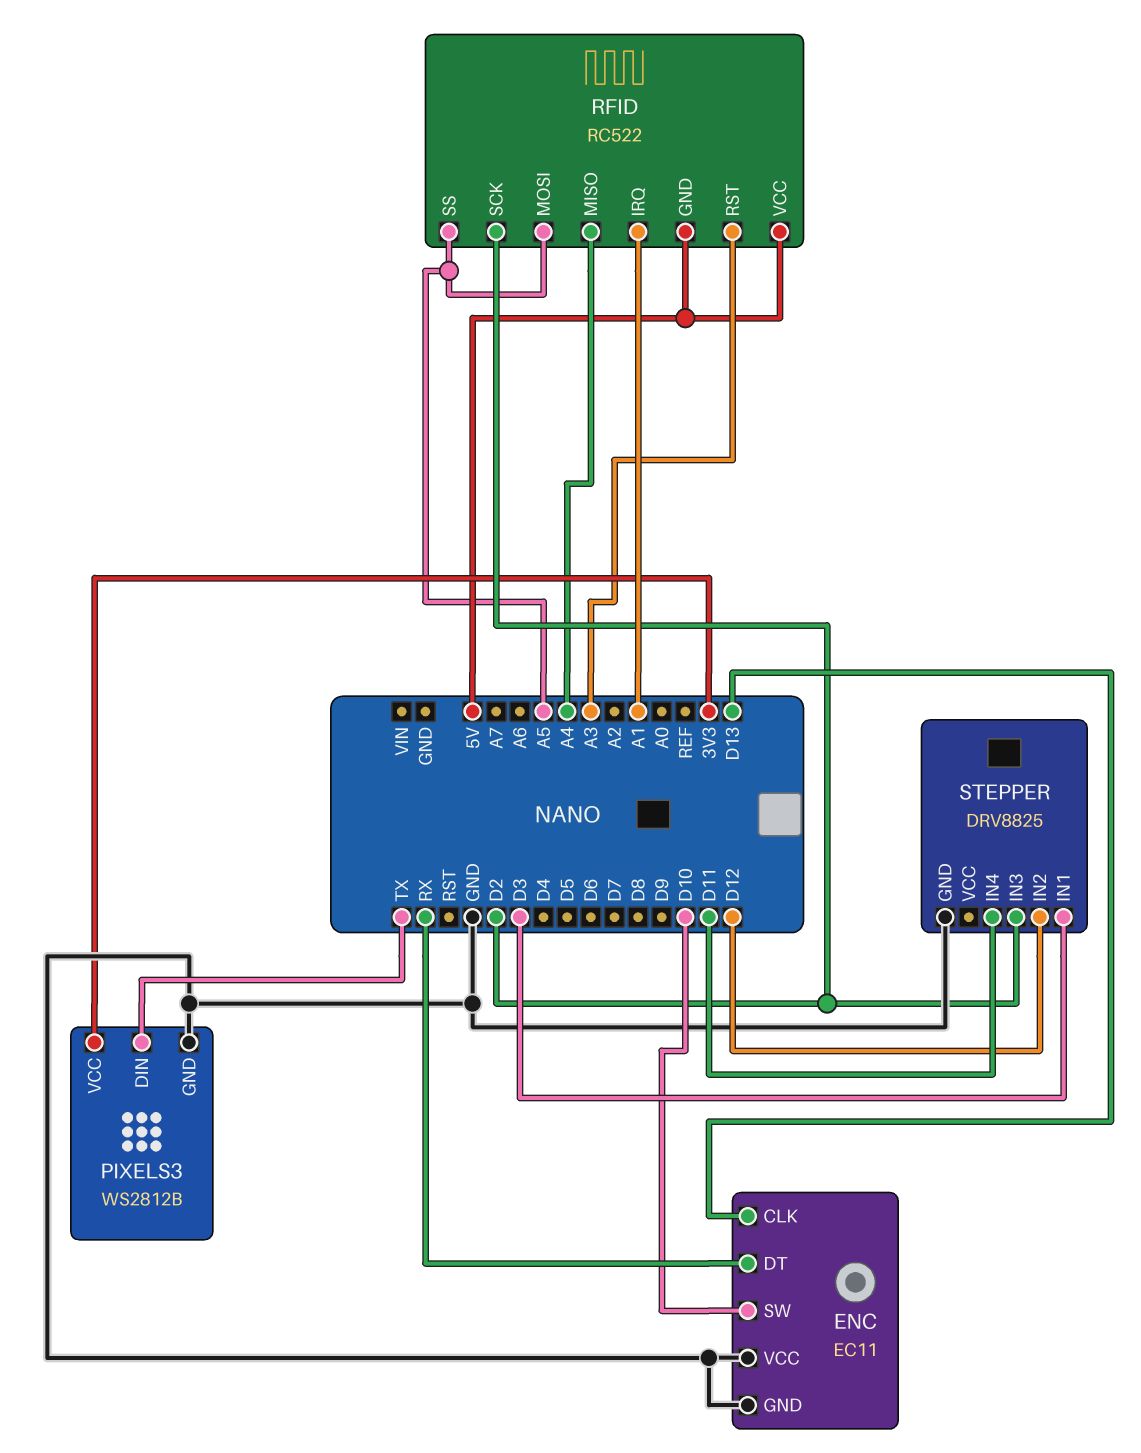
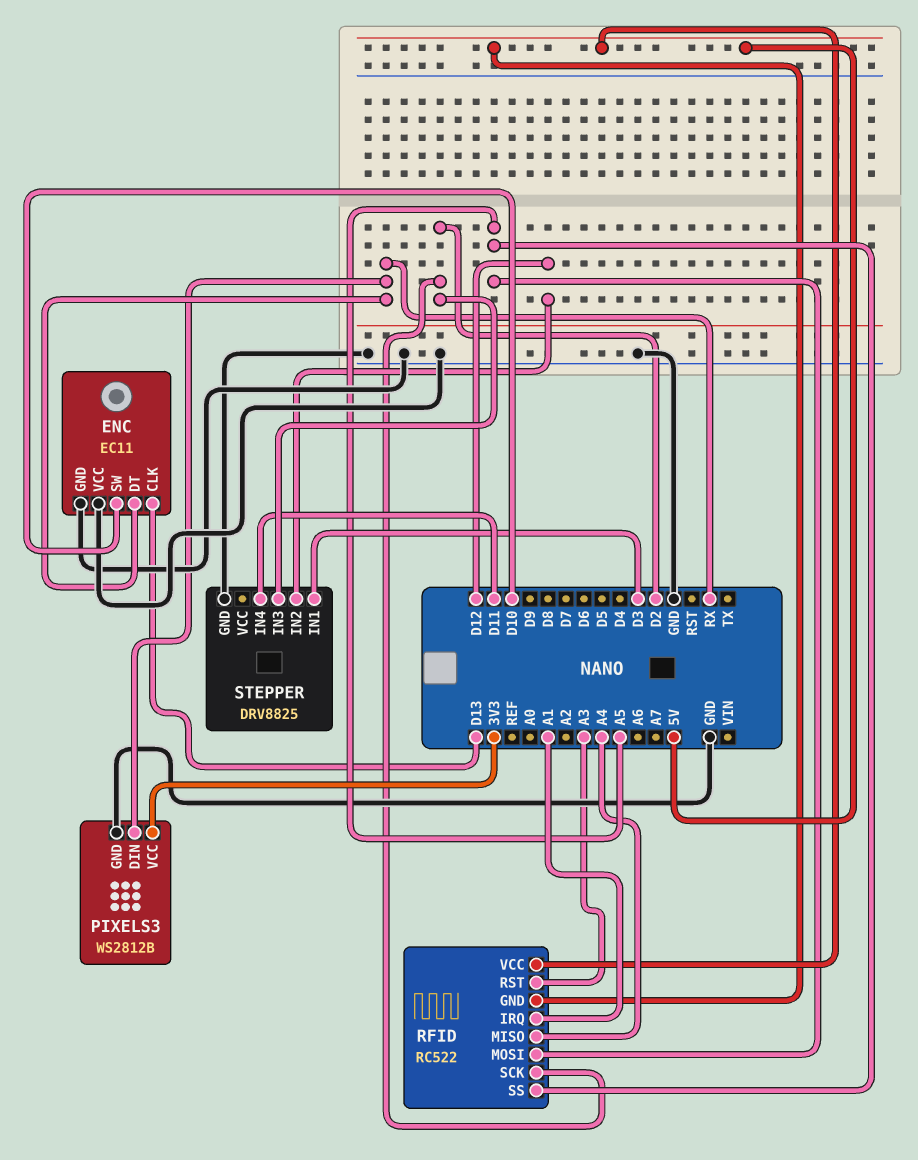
PIXELS3 pin DIN: TX -> RX

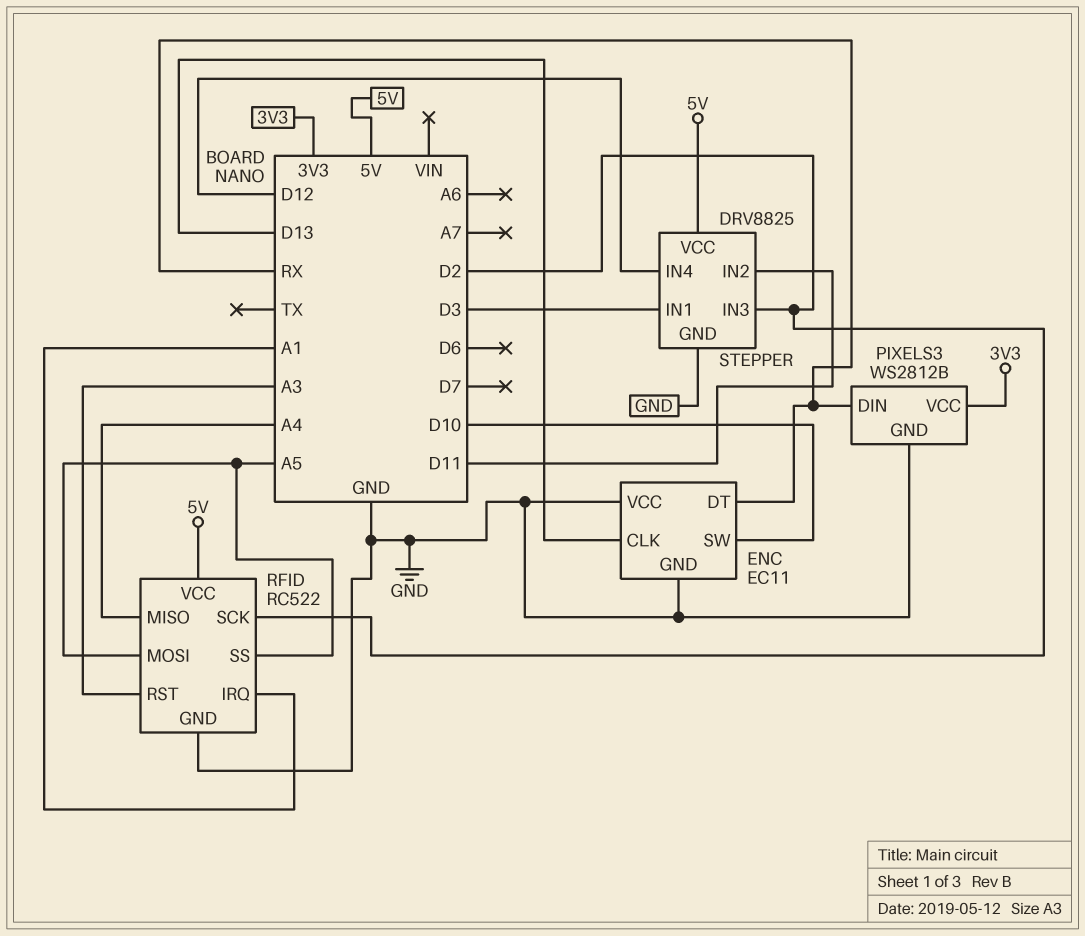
RFID pin GND: 5V -> GND
STEPPER pin IN2: D12 -> D11
STEPPER pin IN4: D11 -> D12
STEPPER pin VCC: none -> 5V

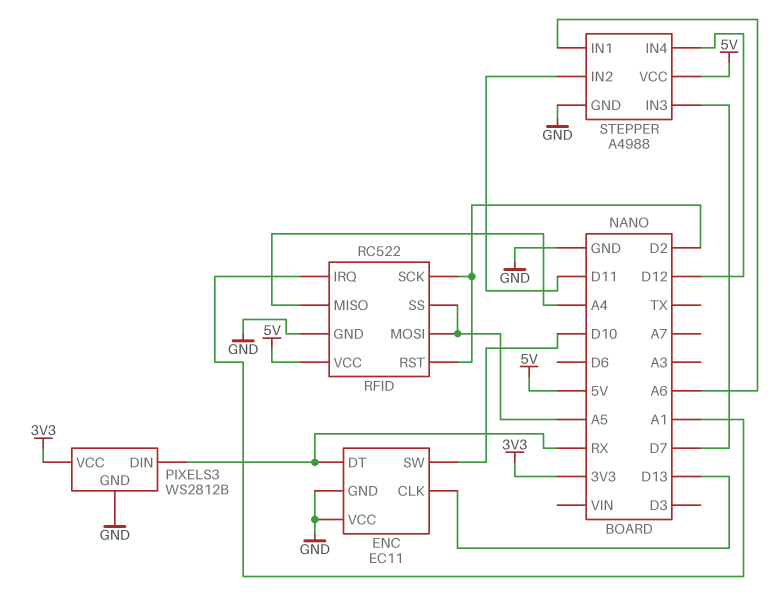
RFID pin RST: A3 -> D2
STEPPER: DRV8825 -> A4988
STEPPER pin IN1: D3 -> A6
STEPPER pin IN3: D2 -> D7

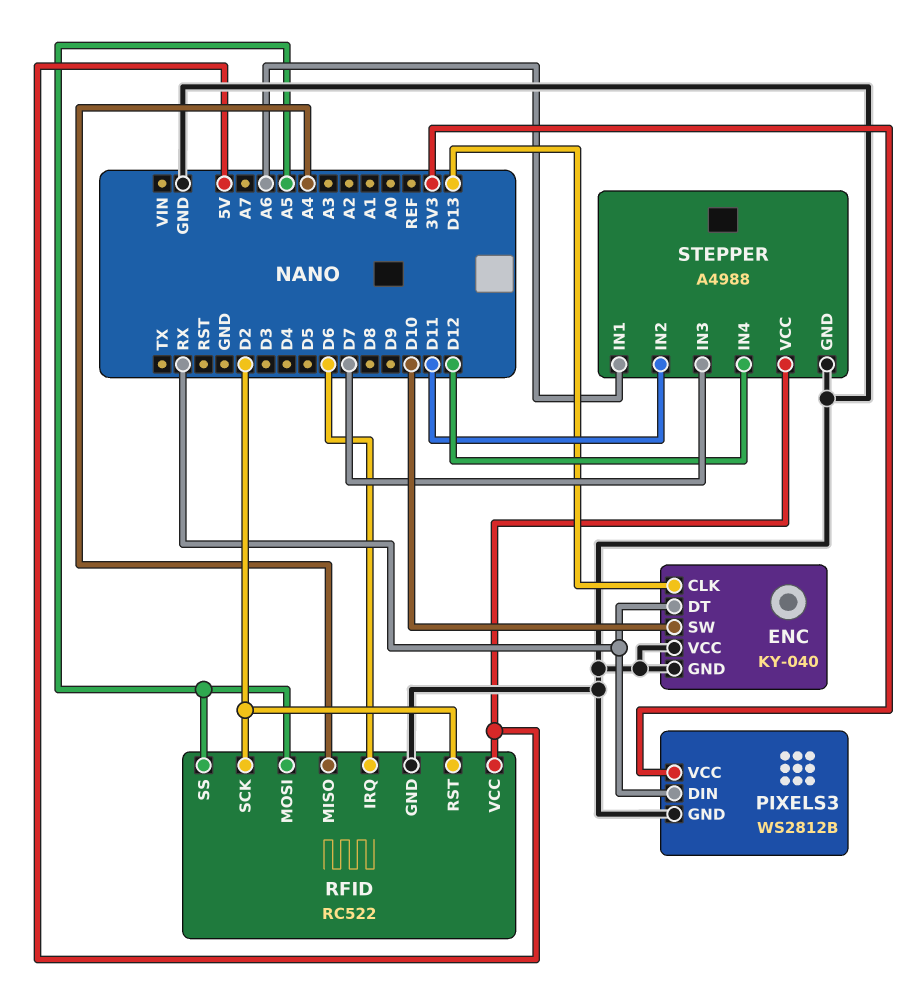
ENC: EC11 -> KY-040
RFID pin IRQ: A1 -> D6

